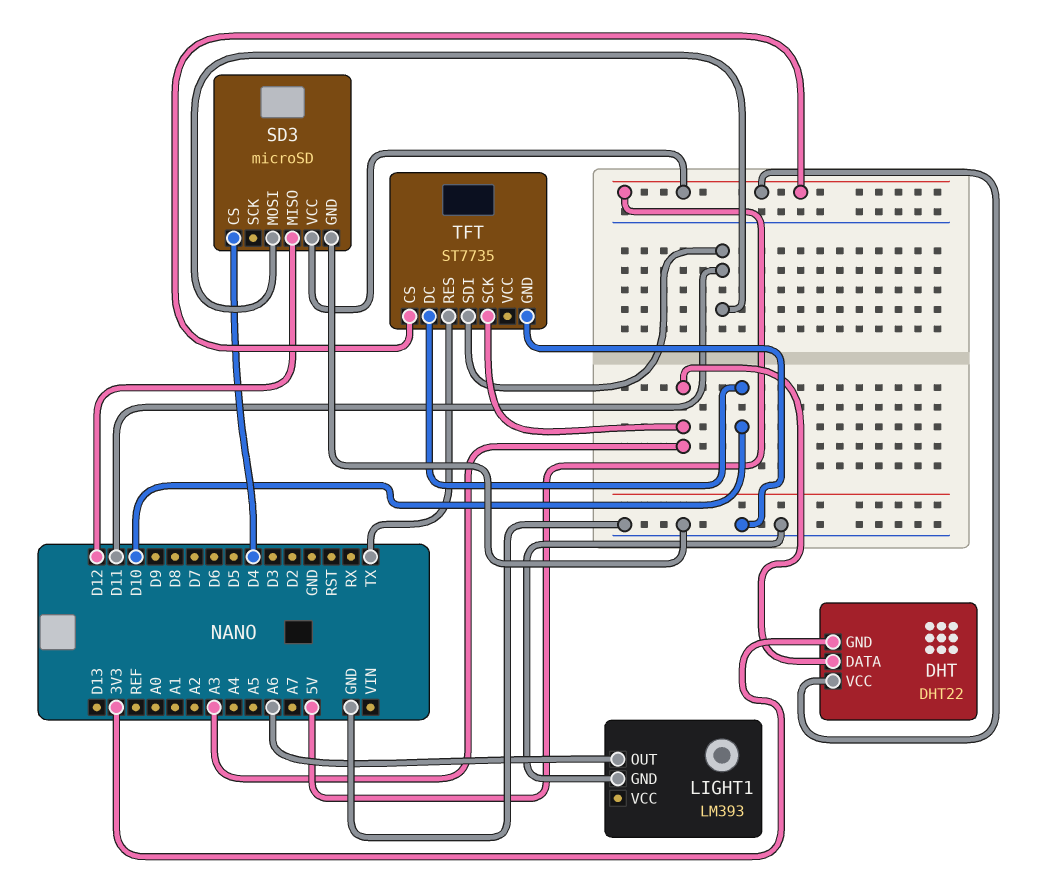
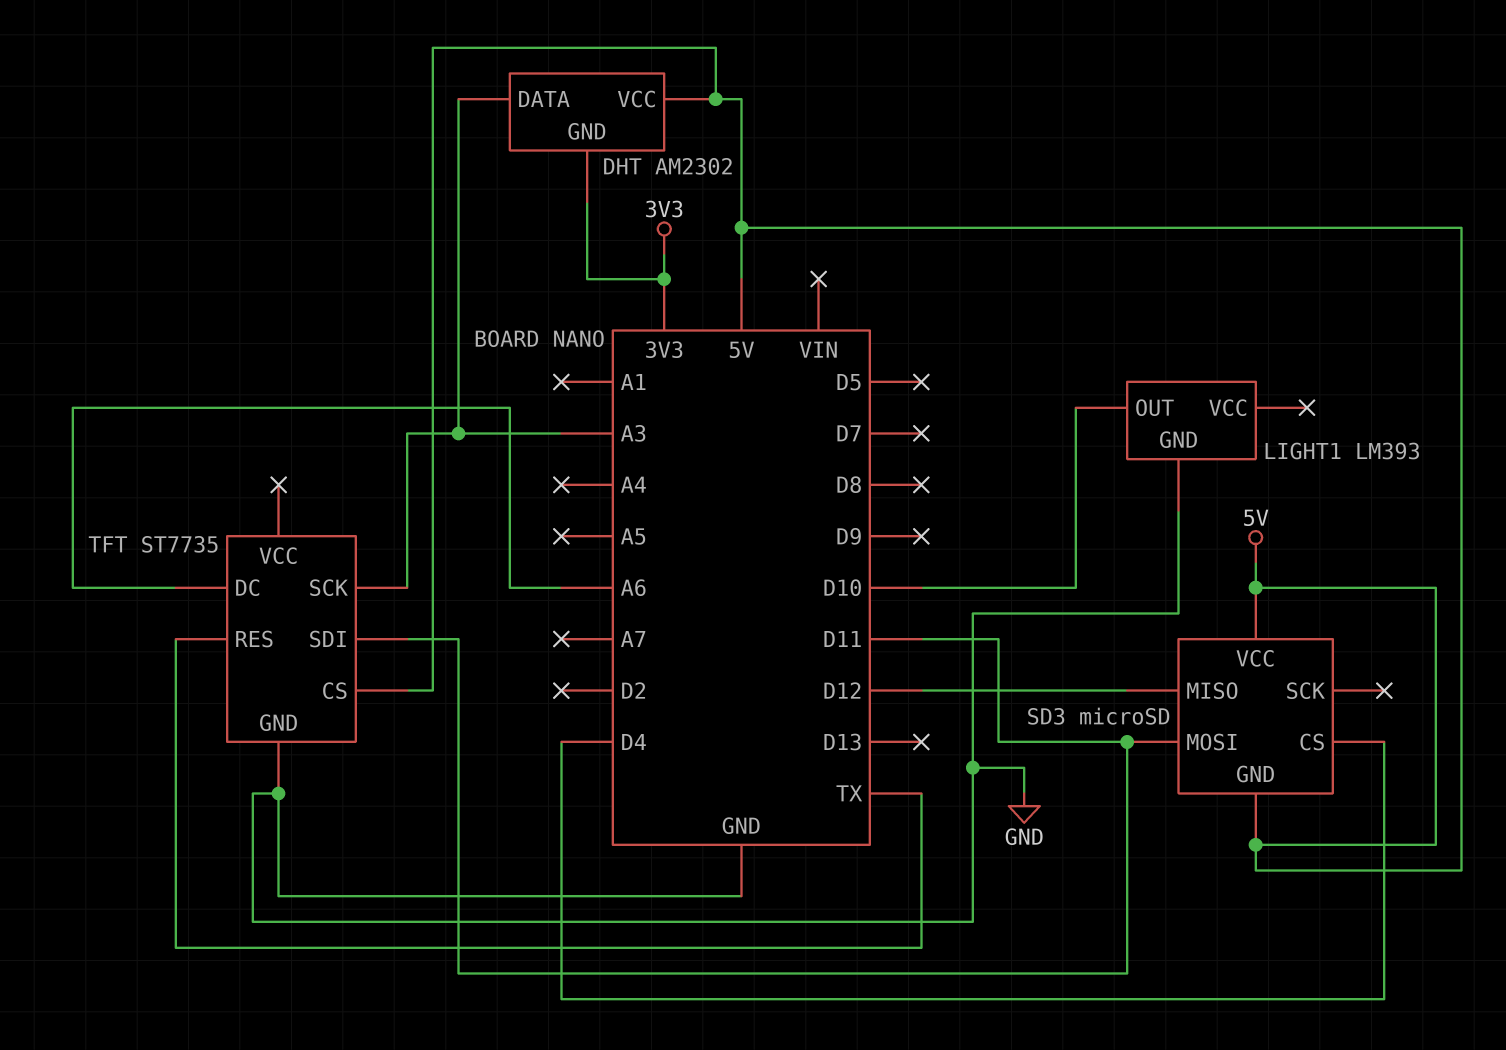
DHT: DHT22 -> AM2302
LIGHT1 pin OUT: A6 -> D10
SD3 pin GND: GND -> 5V
TFT pin DC: D10 -> A6

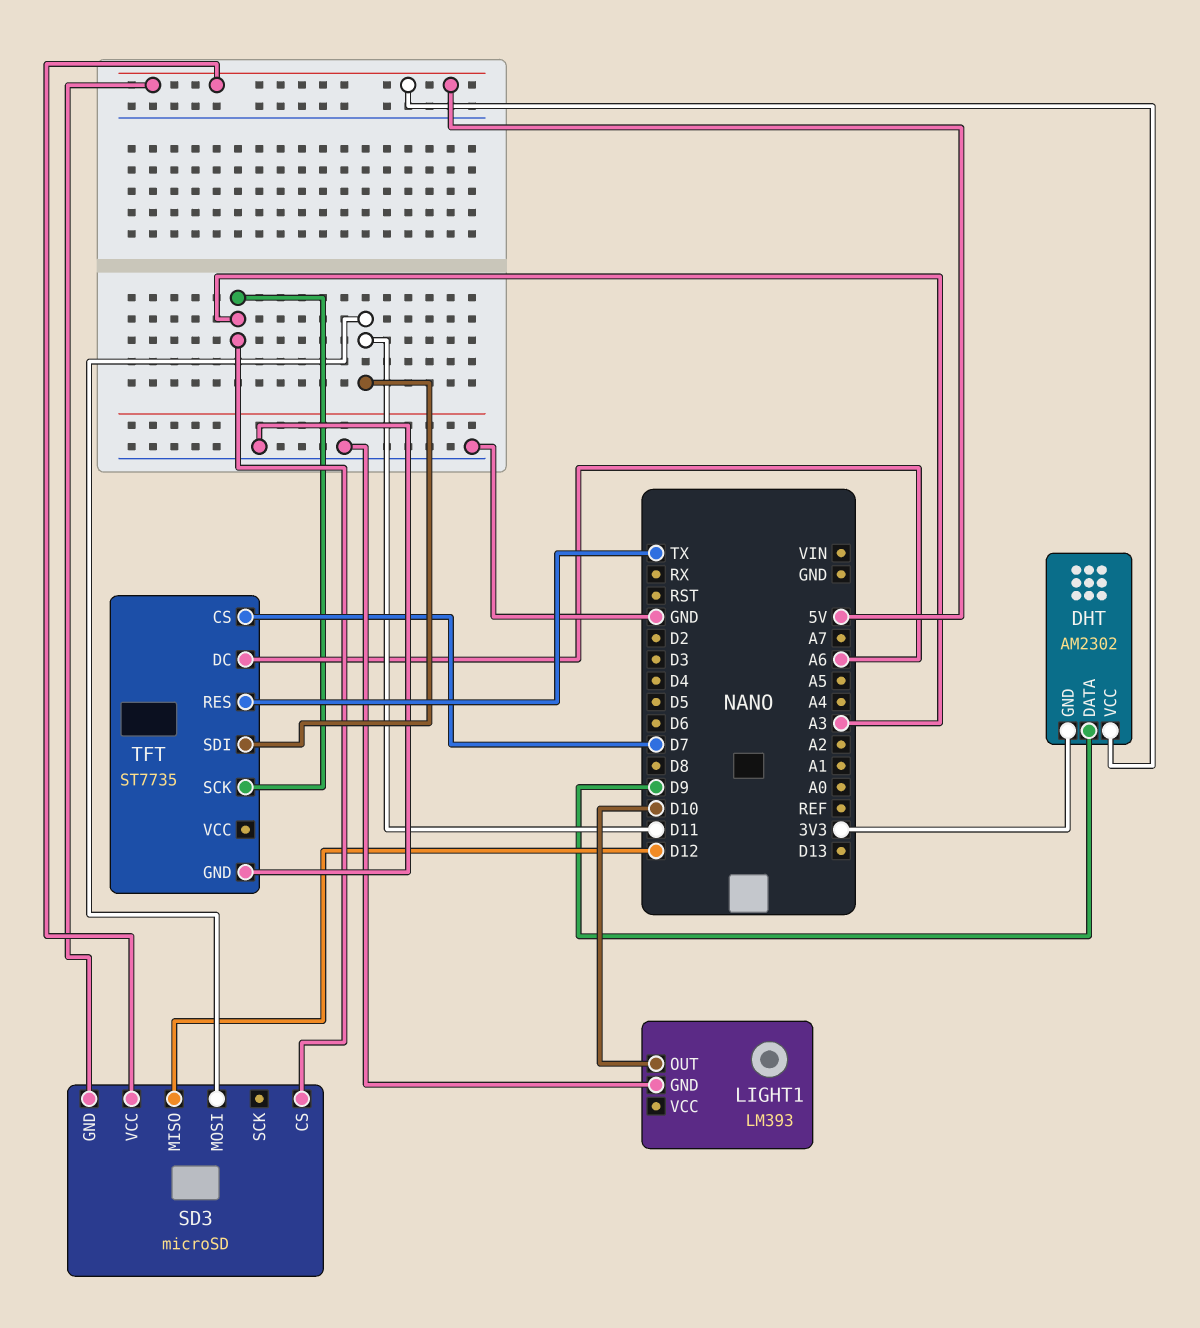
DHT pin DATA: A3 -> D9
SD3 pin CS: D4 -> A3
TFT pin CS: 5V -> D7

